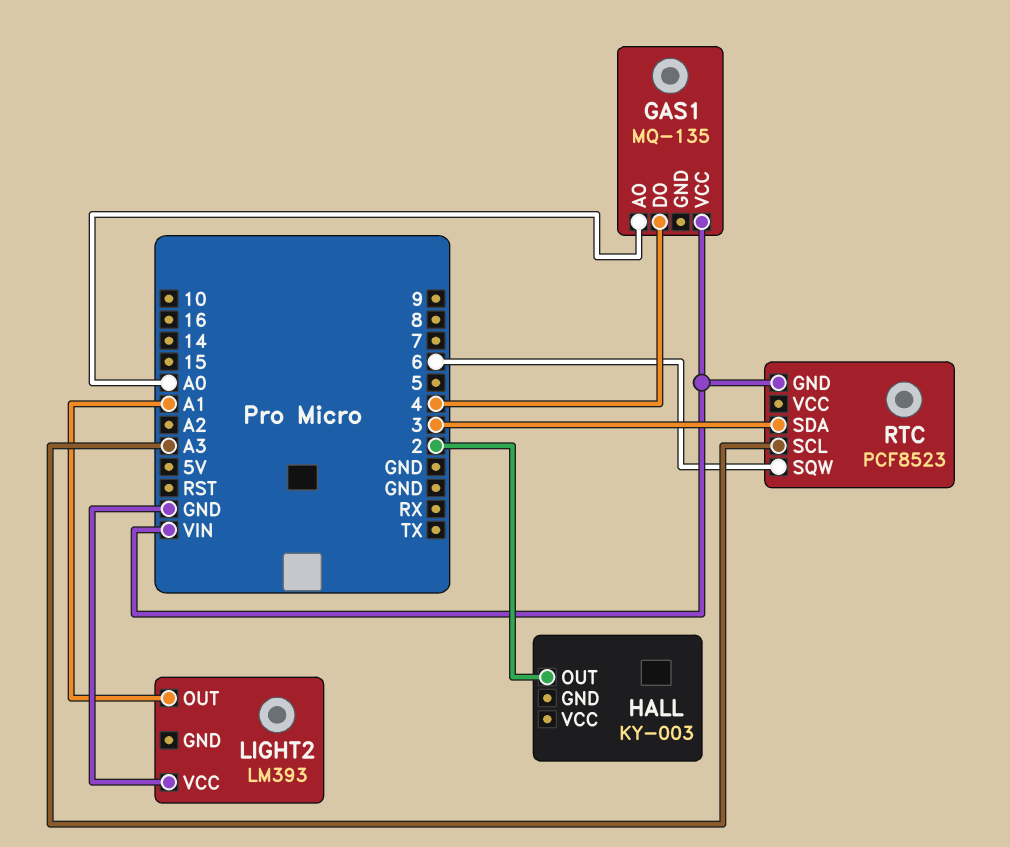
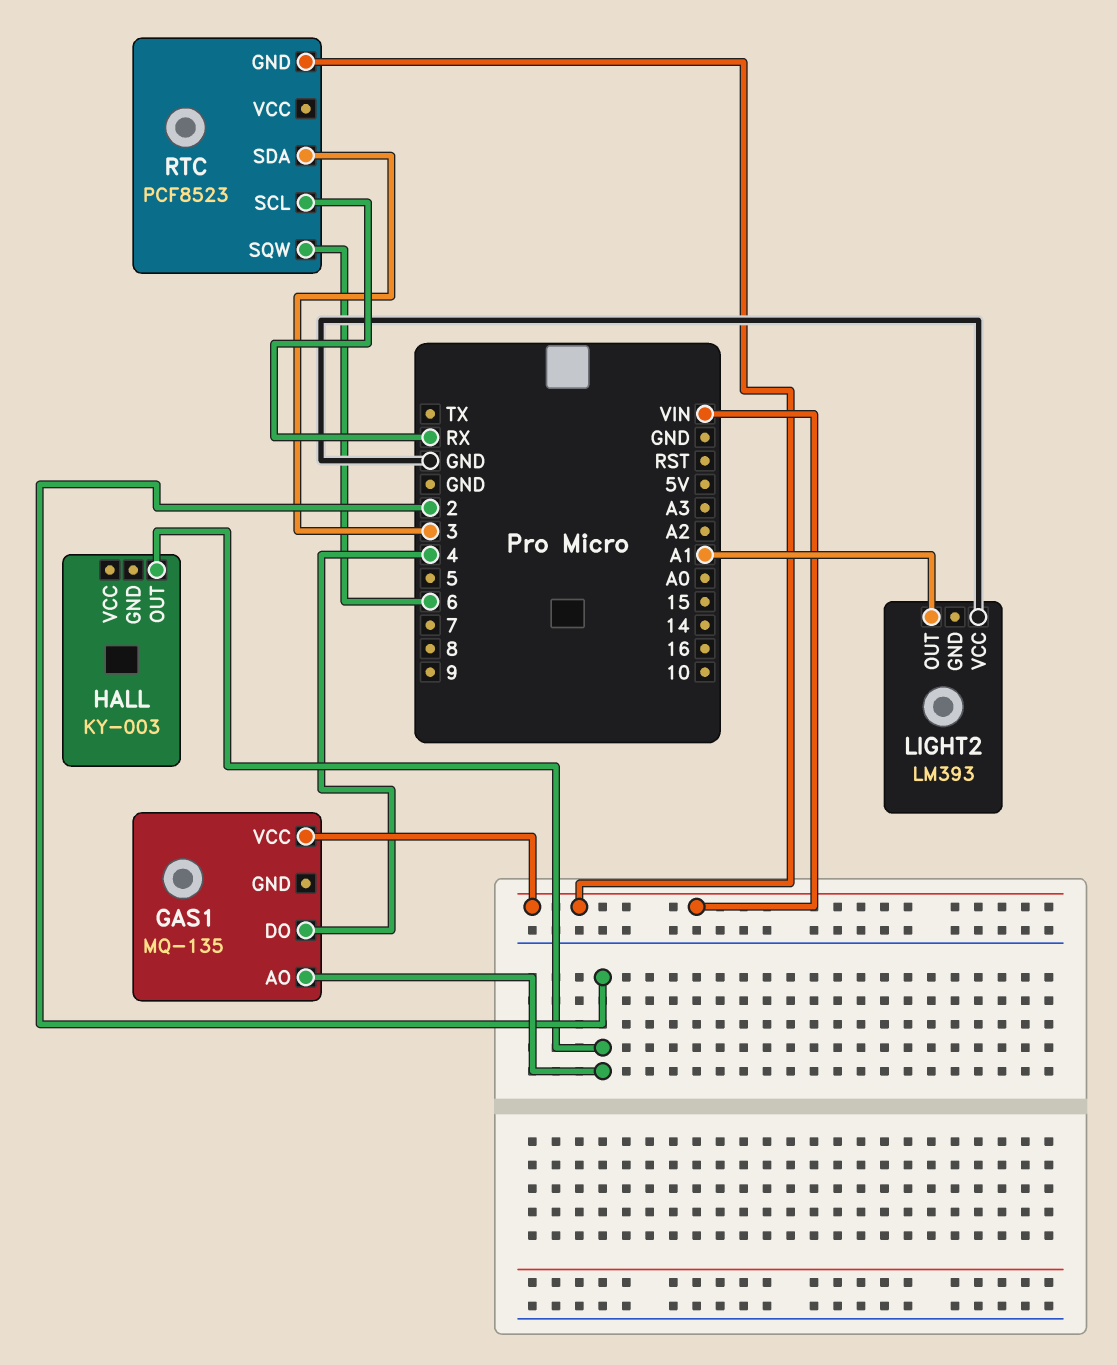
GAS1 pin AO: A0 -> 2
RTC pin SCL: A3 -> RX

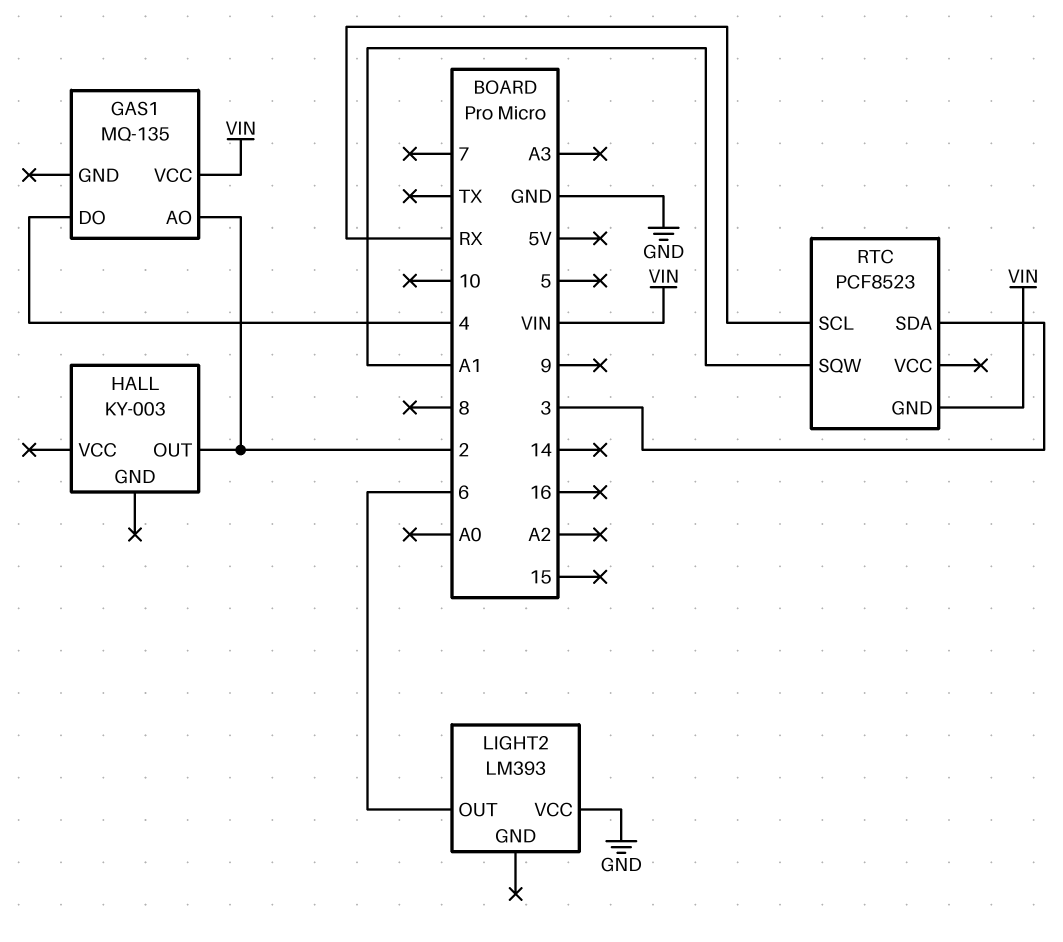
LIGHT2 pin OUT: A1 -> 6
RTC pin SQW: 6 -> A1

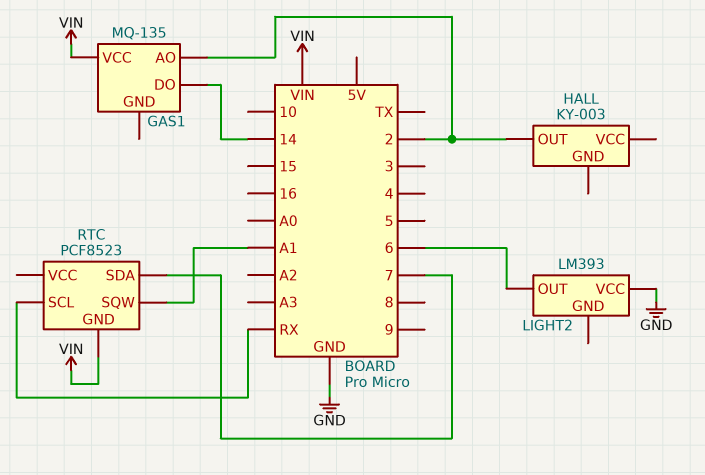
GAS1 pin DO: 4 -> 14
RTC pin SDA: 3 -> 7

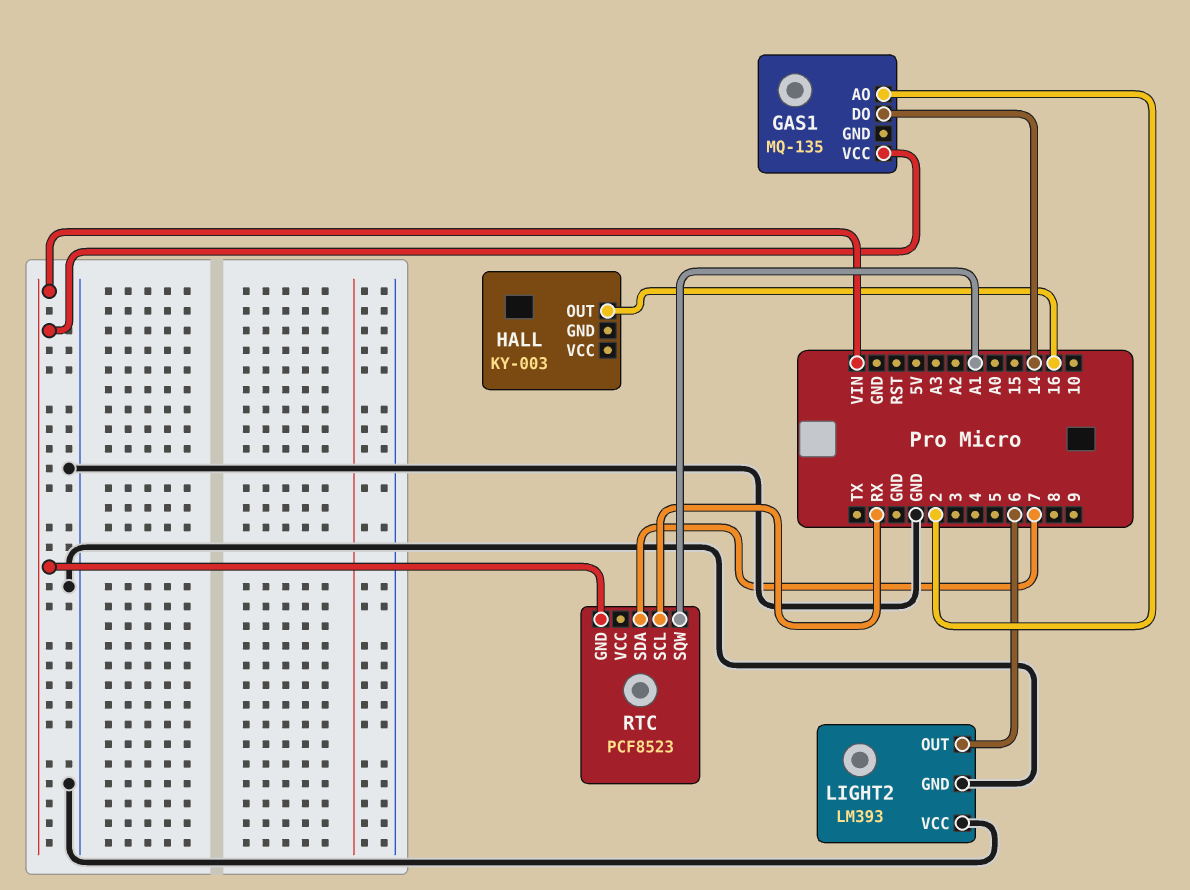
HALL pin OUT: 2 -> 16
LIGHT2 pin GND: none -> GND

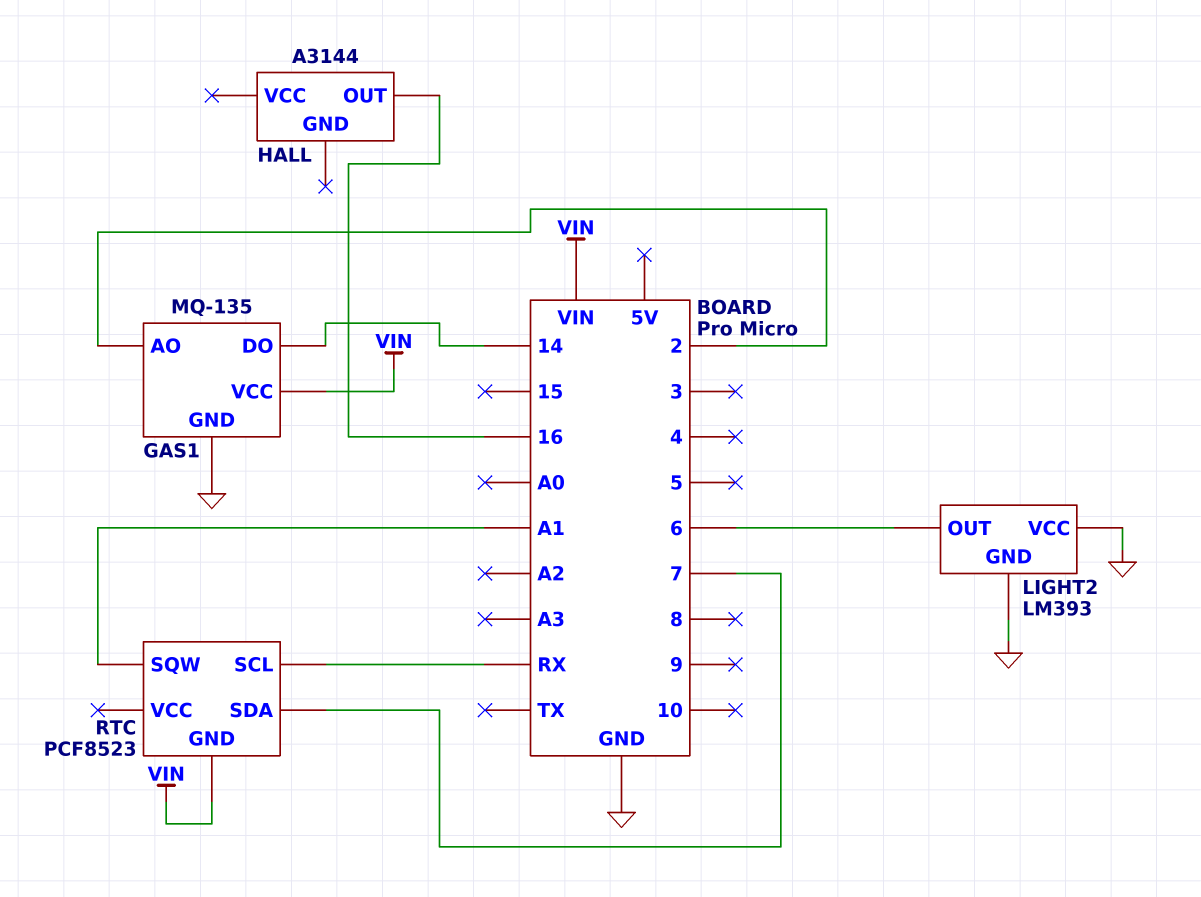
GAS1 pin GND: none -> GND
HALL: KY-003 -> A3144

